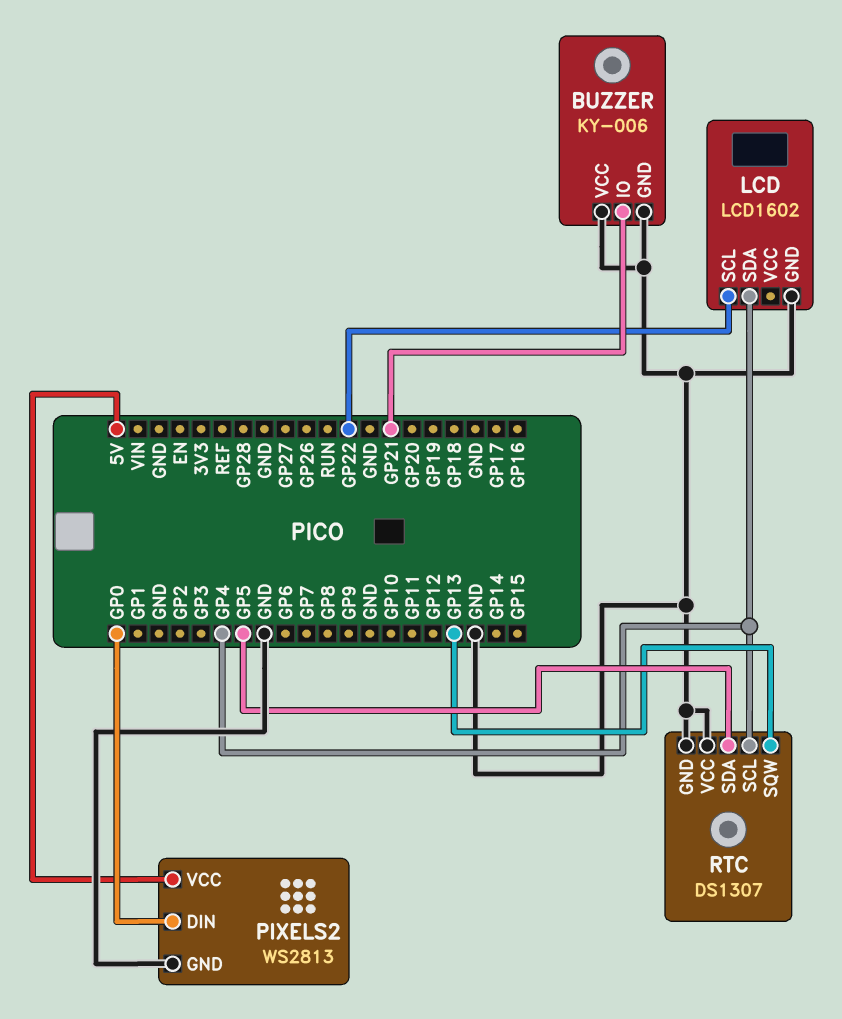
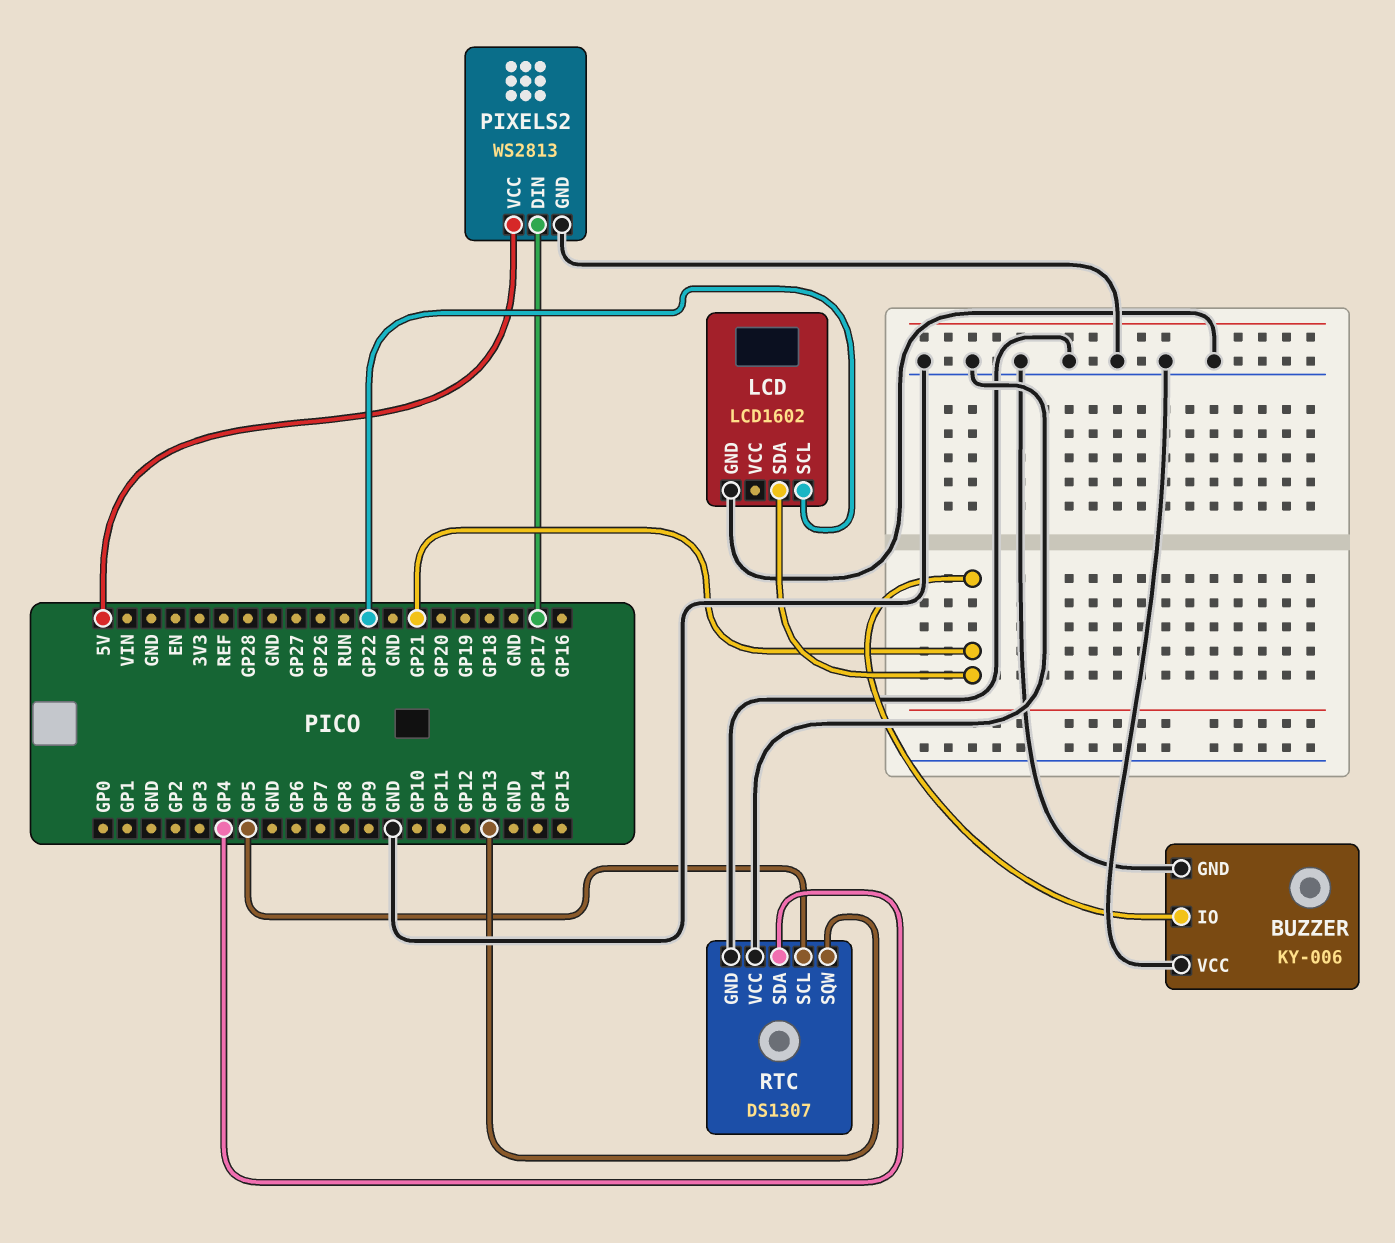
LCD pin SDA: GP4 -> GP21
PIXELS2 pin DIN: GP0 -> GP17
RTC pin SCL: GP4 -> GP5
RTC pin SDA: GP5 -> GP4

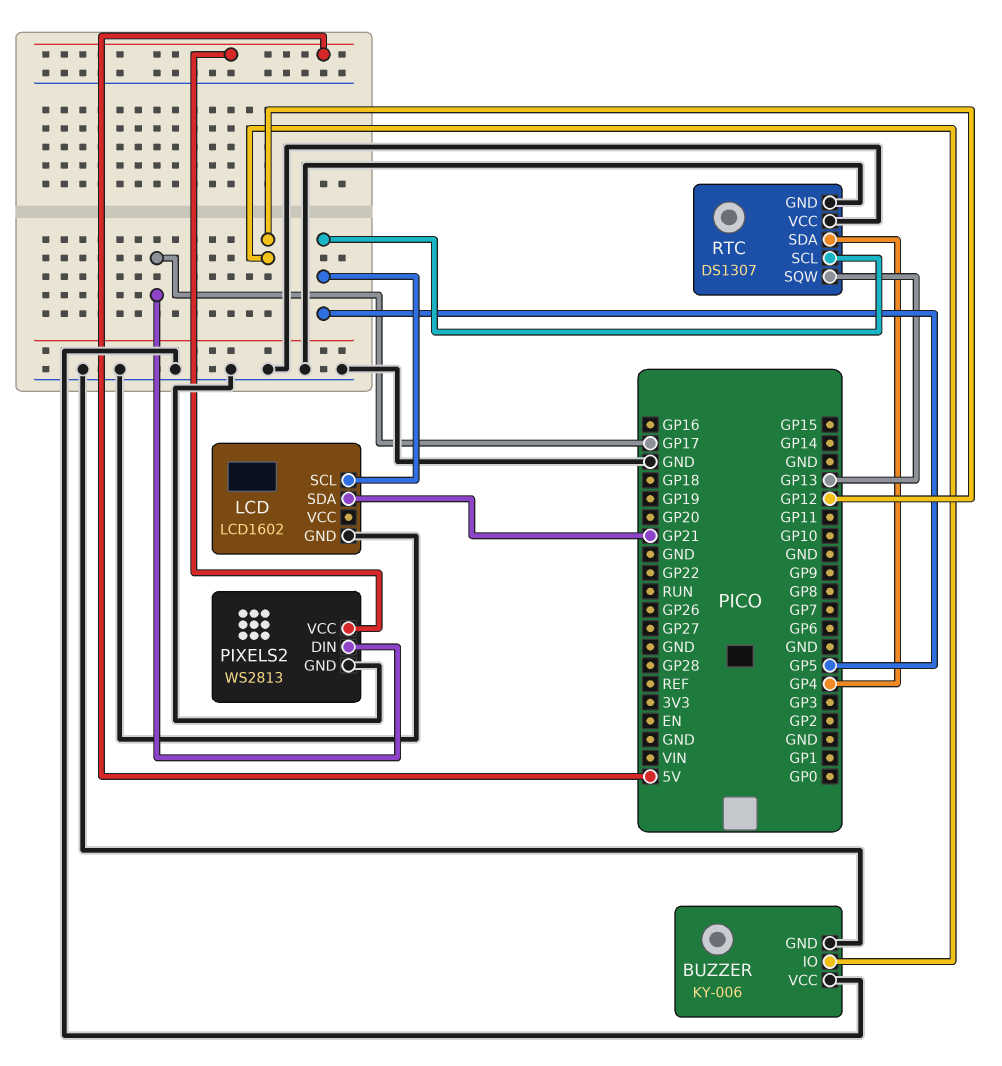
BUZZER pin IO: GP21 -> GP12
LCD pin SCL: GP22 -> GP5

